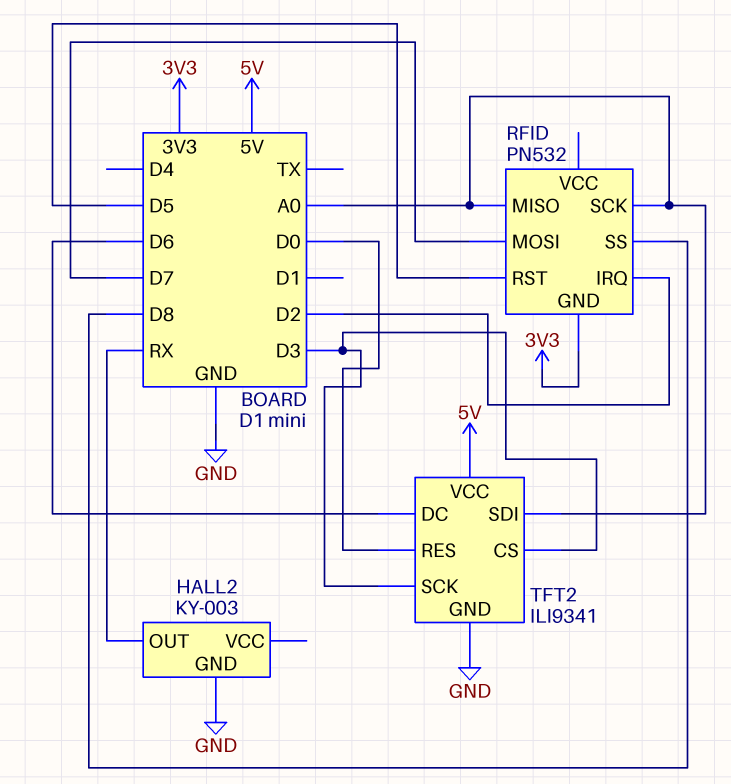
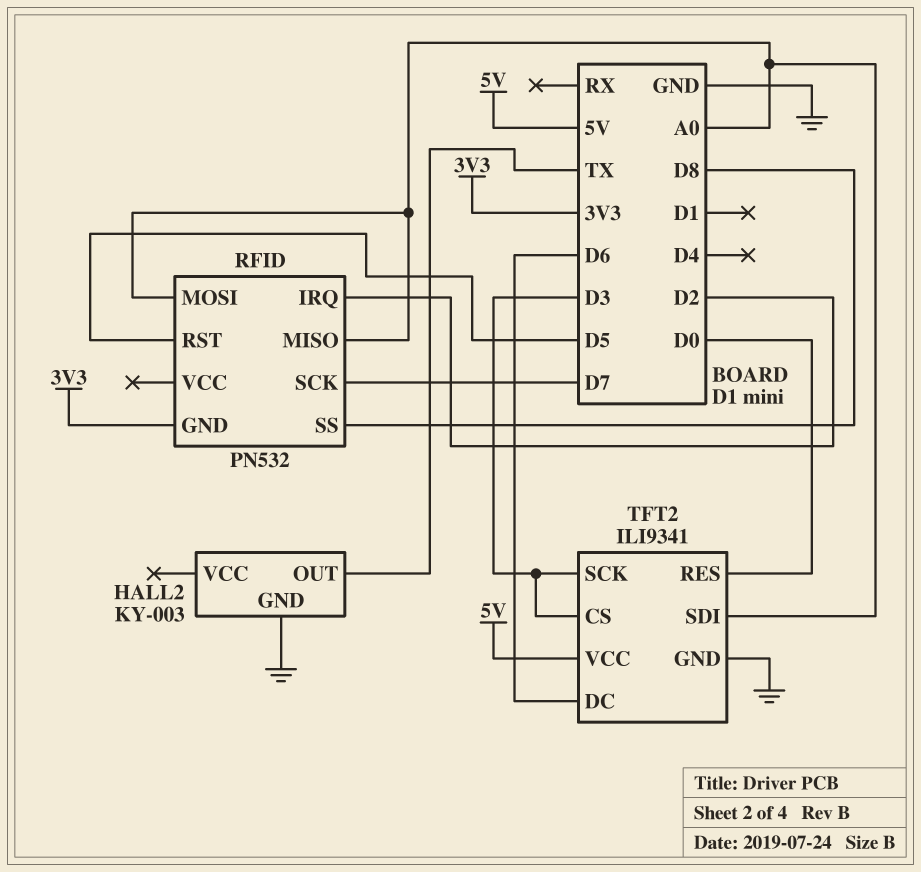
HALL2 pin OUT: RX -> TX
RFID pin MOSI: D7 -> A0
RFID pin SCK: A0 -> D7

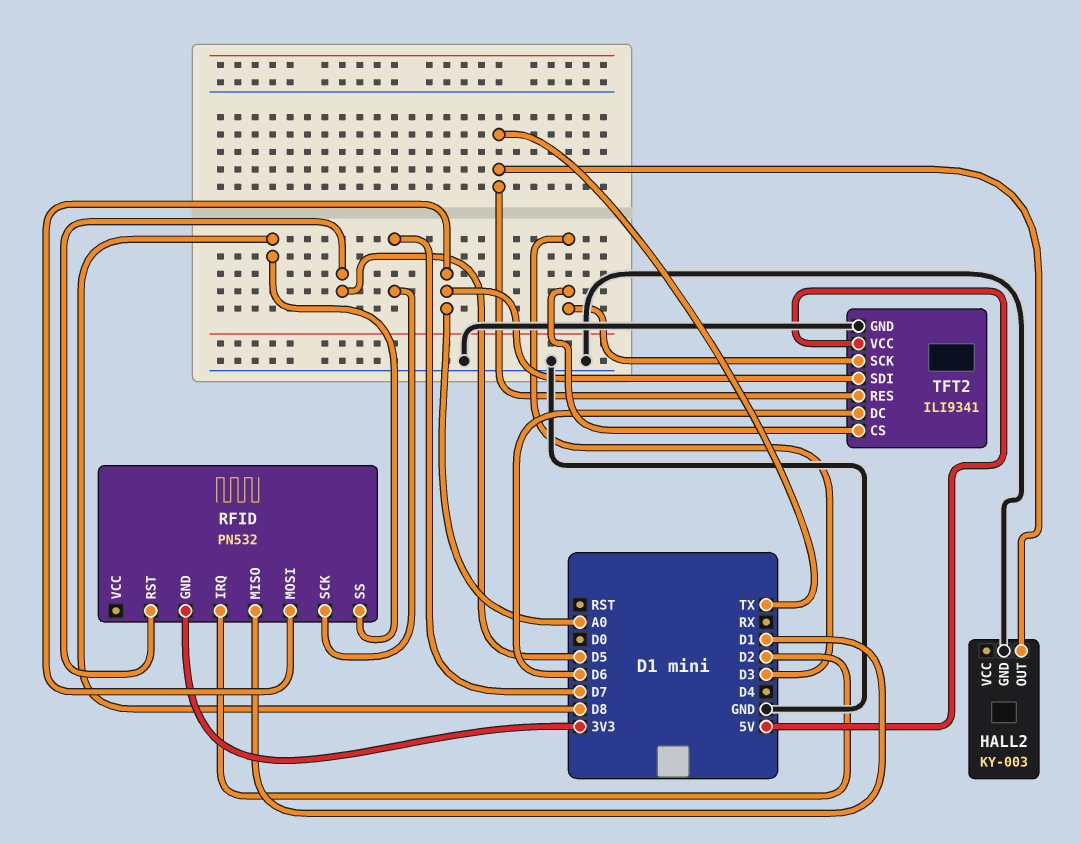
RFID pin MISO: A0 -> D1
TFT2 pin RES: D0 -> TX

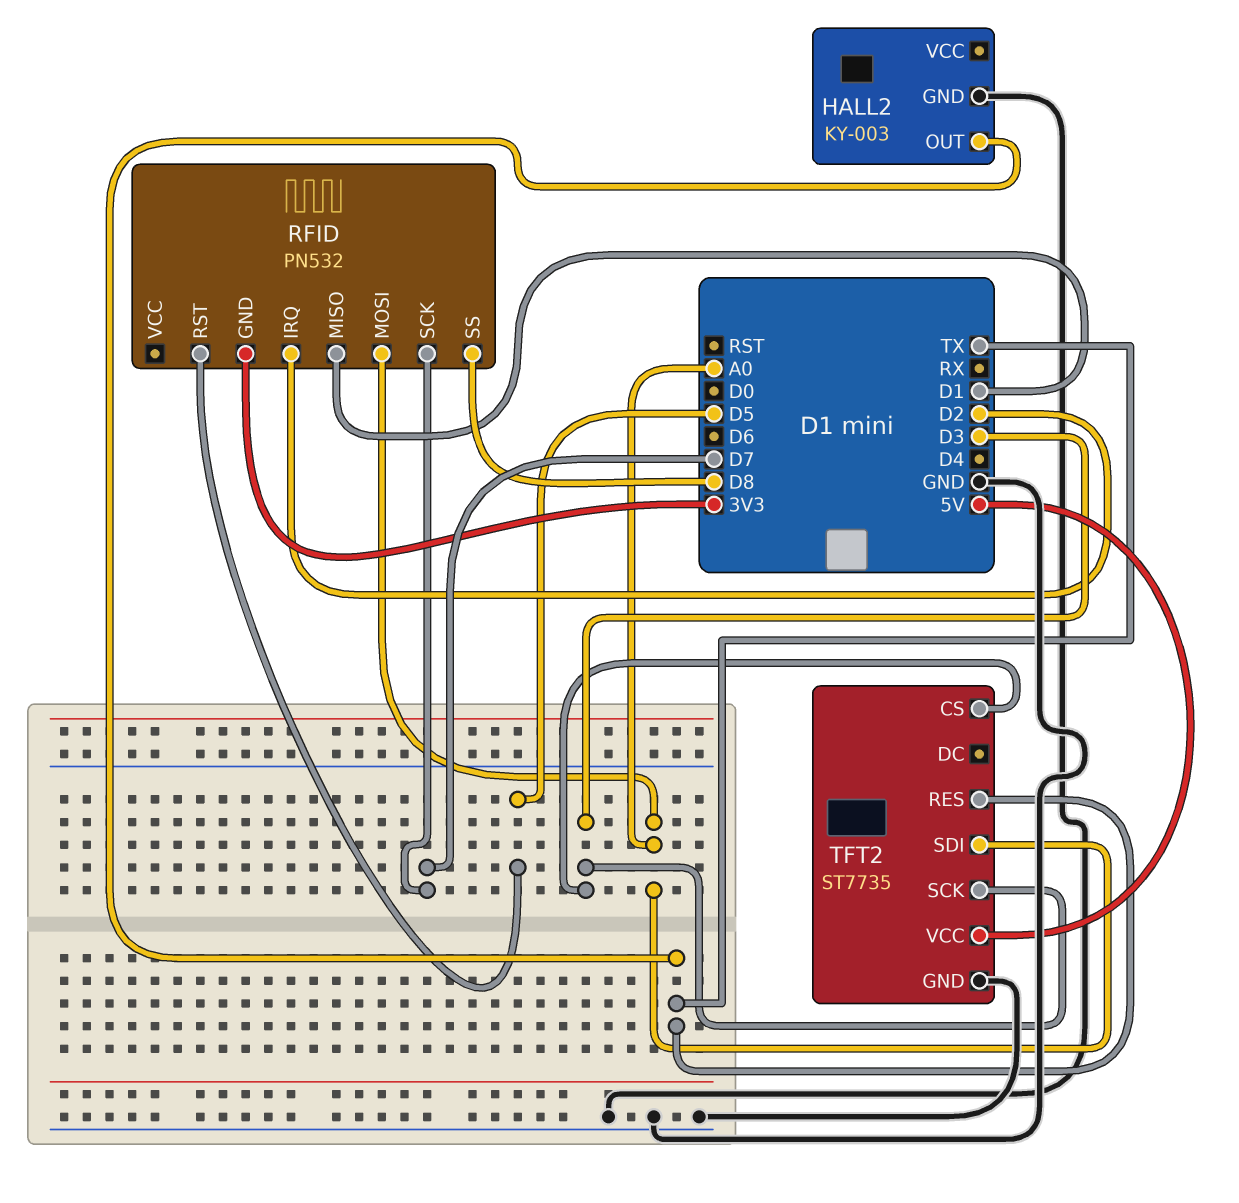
TFT2: ILI9341 -> ST7735
TFT2 pin DC: D6 -> none

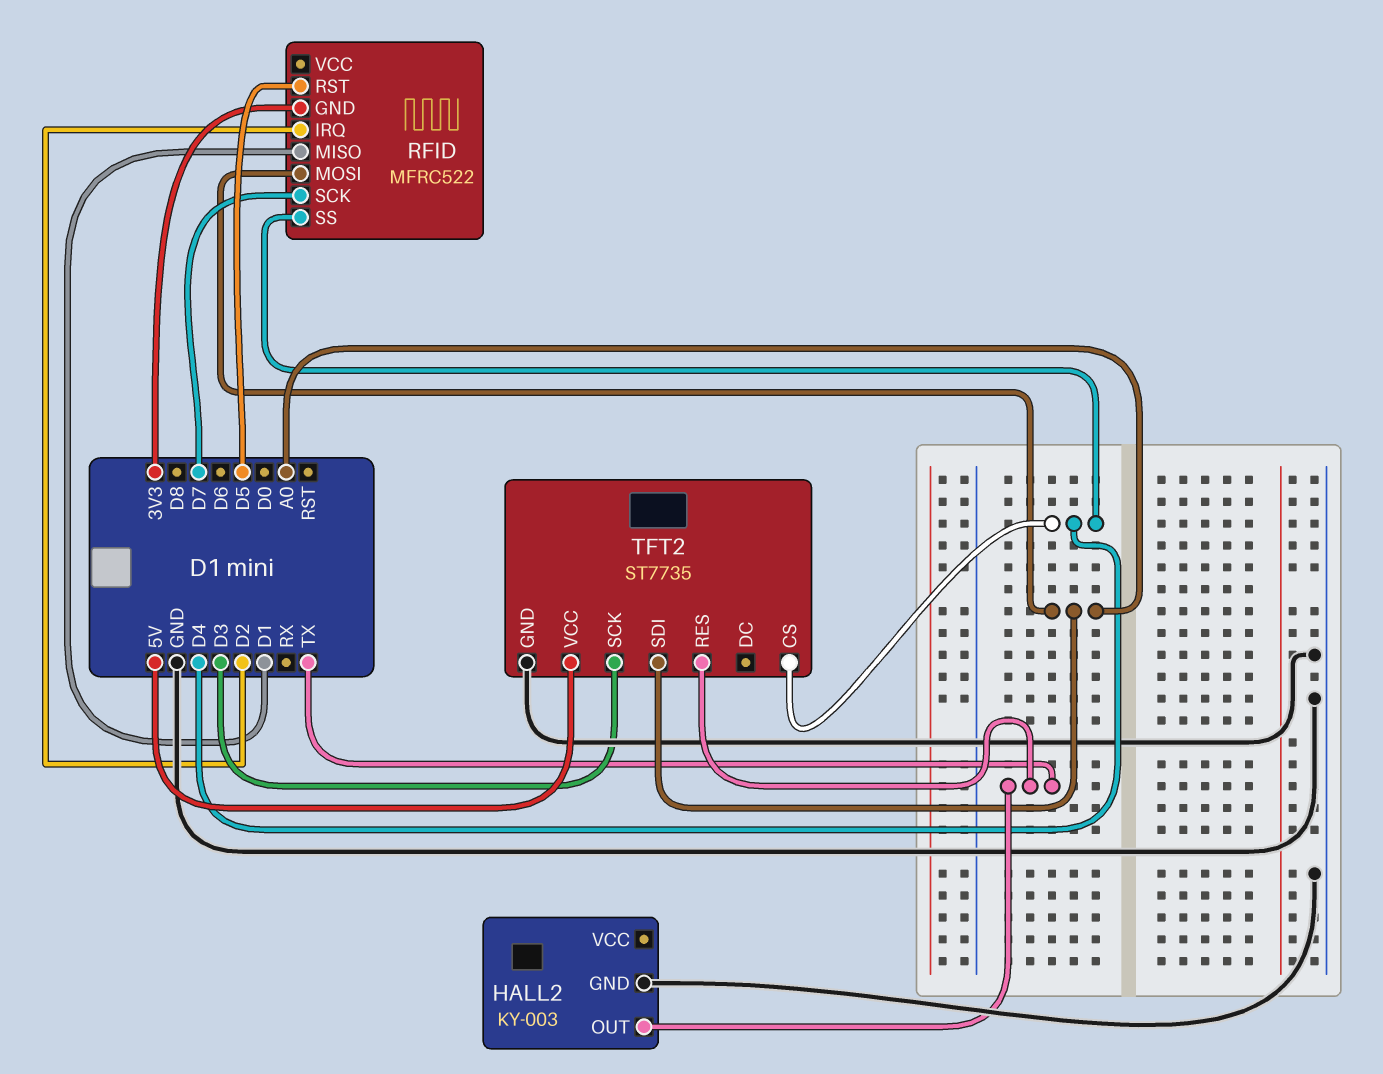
RFID: PN532 -> MFRC522
RFID pin SS: D8 -> D4
TFT2 pin CS: D3 -> D4

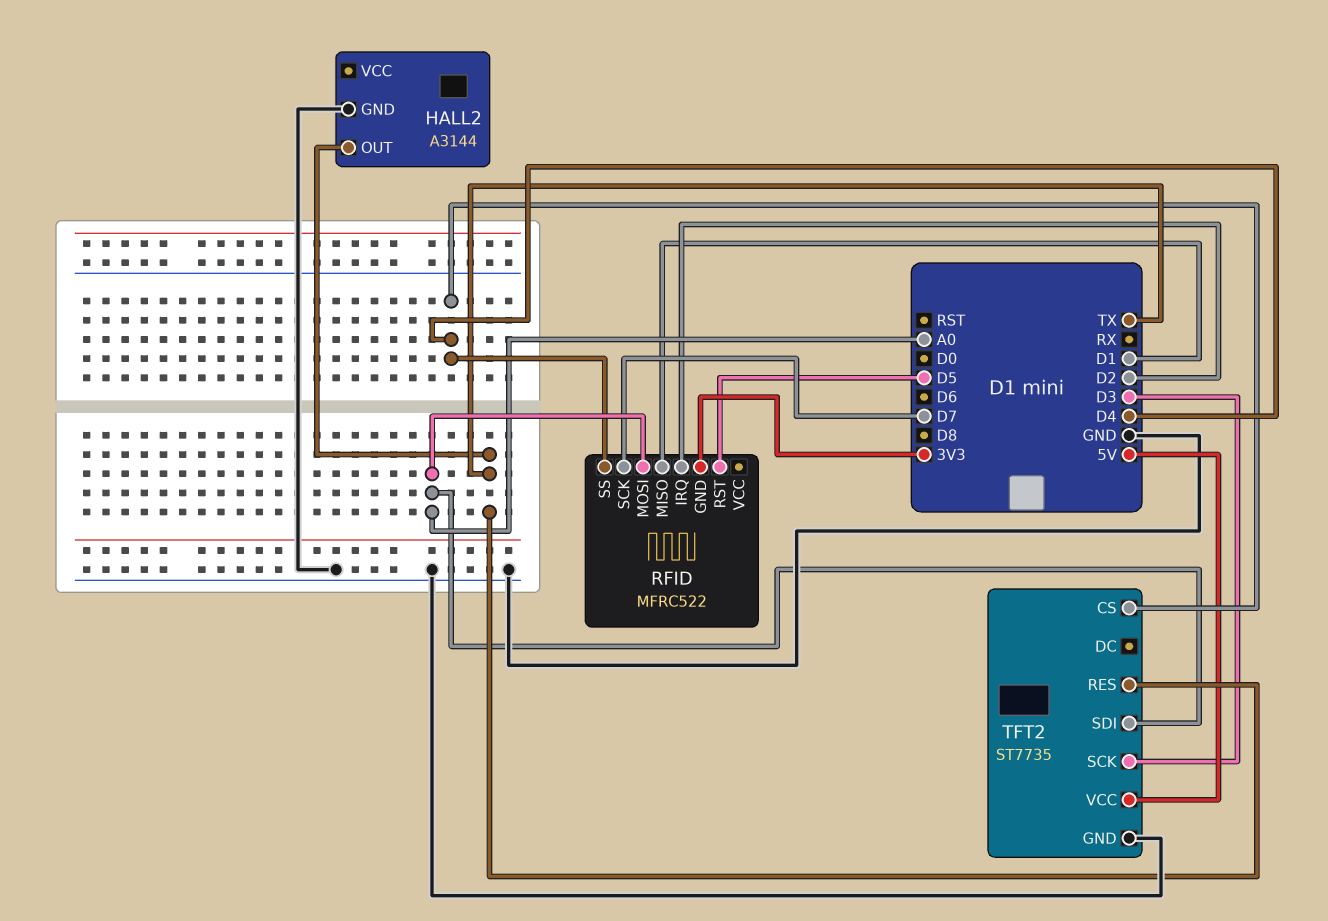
HALL2: KY-003 -> A3144

